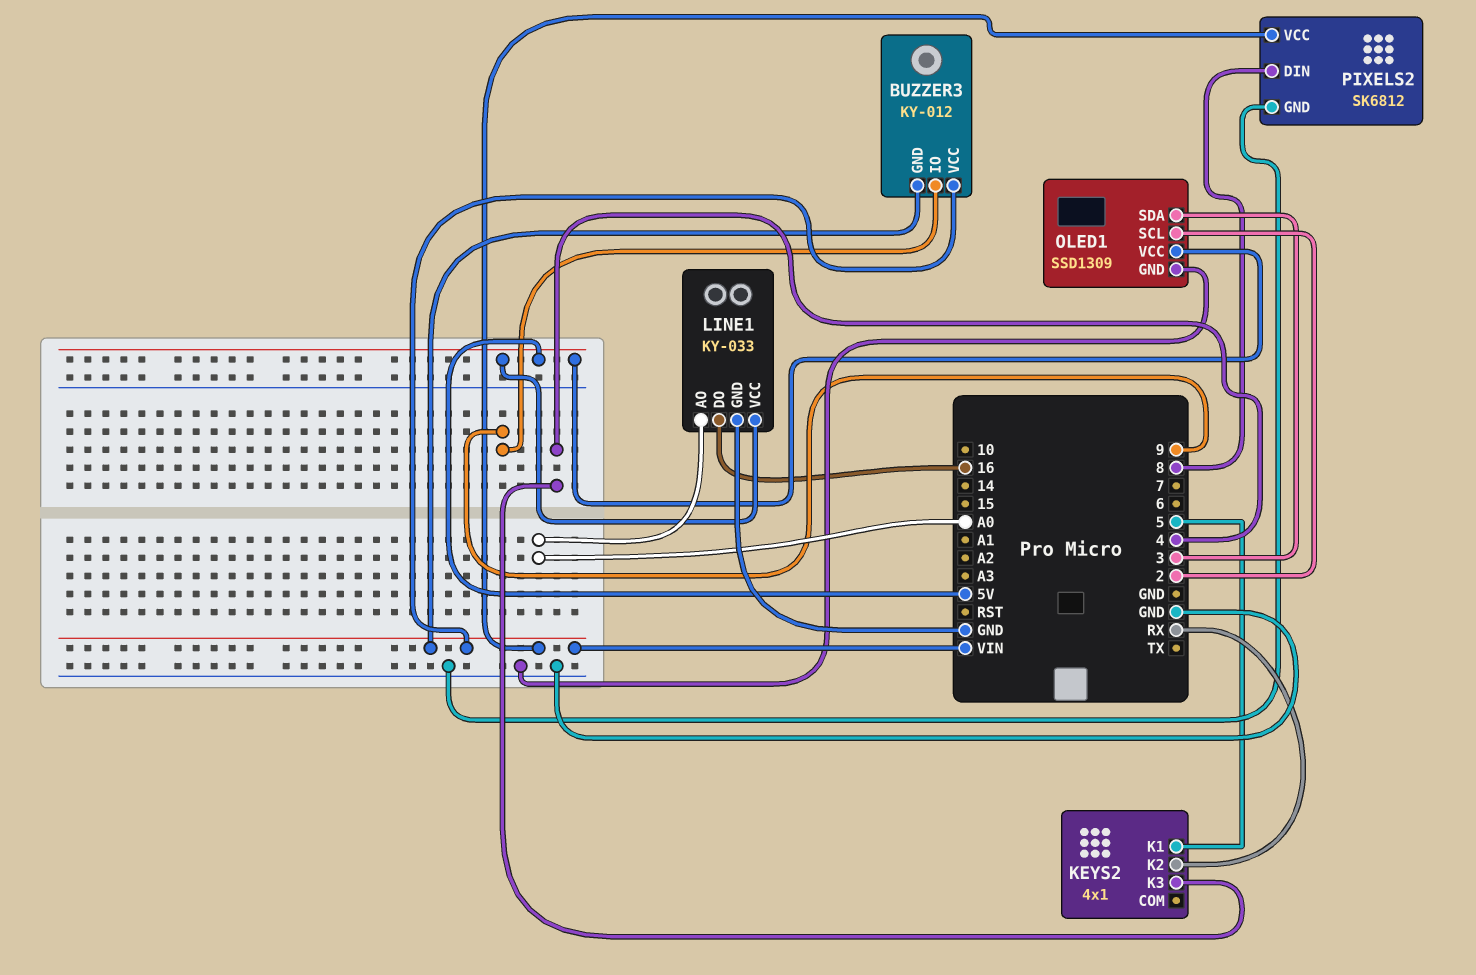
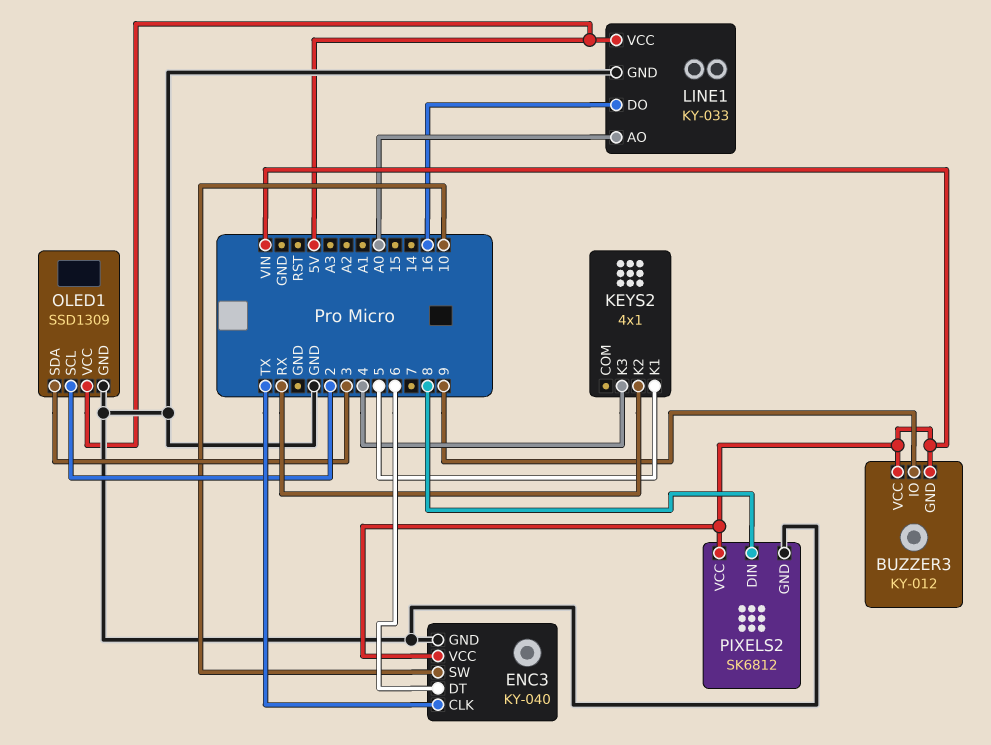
ENC3: none -> KY-040
ENC3 pin CLK: none -> TX
ENC3 pin DT: none -> 6
ENC3 pin GND: none -> GND
ENC3 pin SW: none -> 10
ENC3 pin VCC: none -> VIN

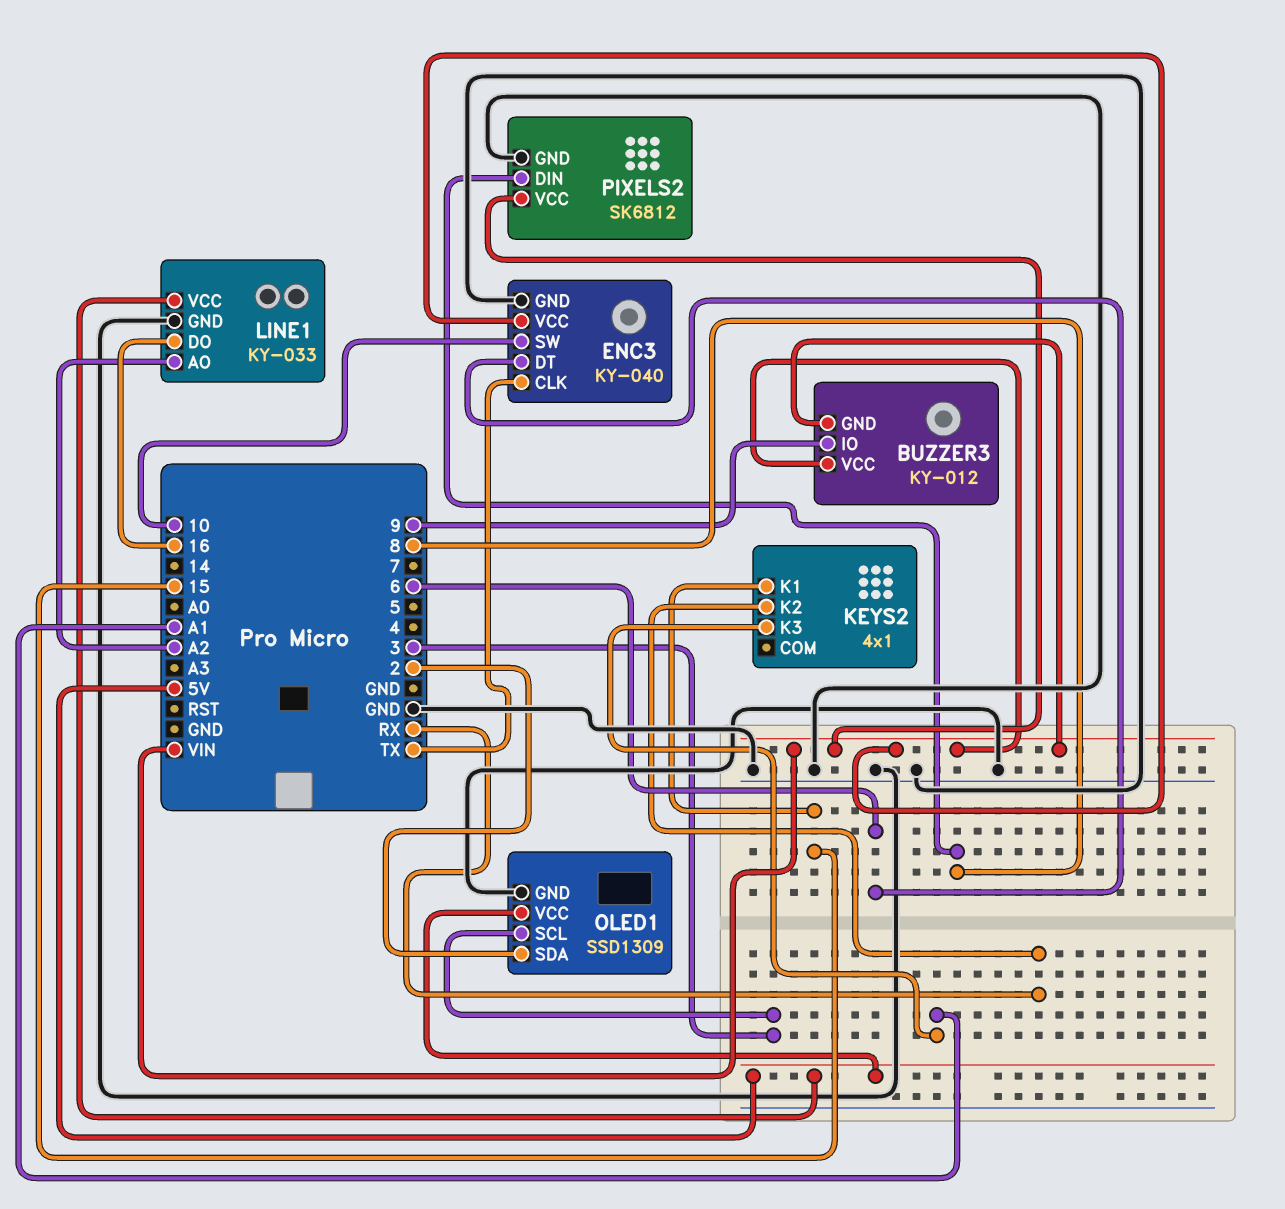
KEYS2 pin K1: 5 -> 15
KEYS2 pin K3: 4 -> A1
LINE1 pin AO: A0 -> A2
OLED1 pin SCL: 2 -> 3
OLED1 pin SDA: 3 -> 2

